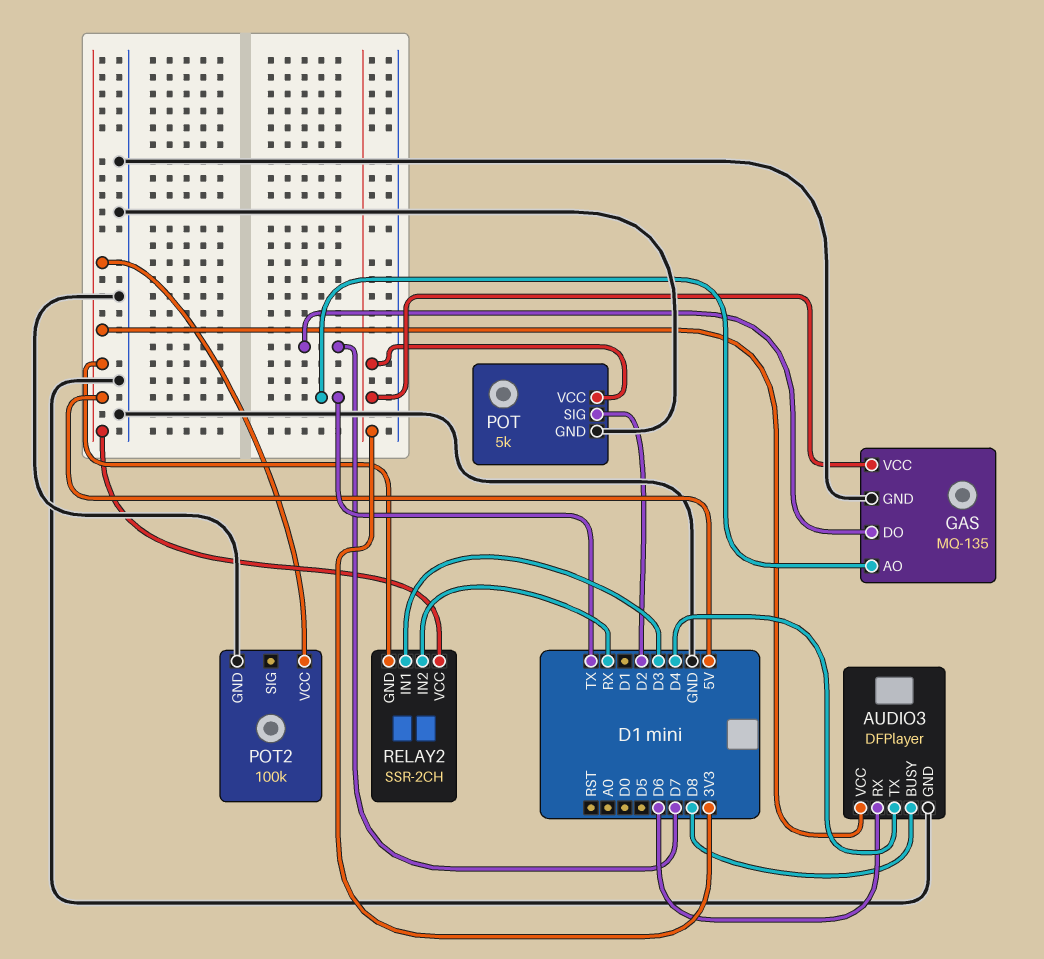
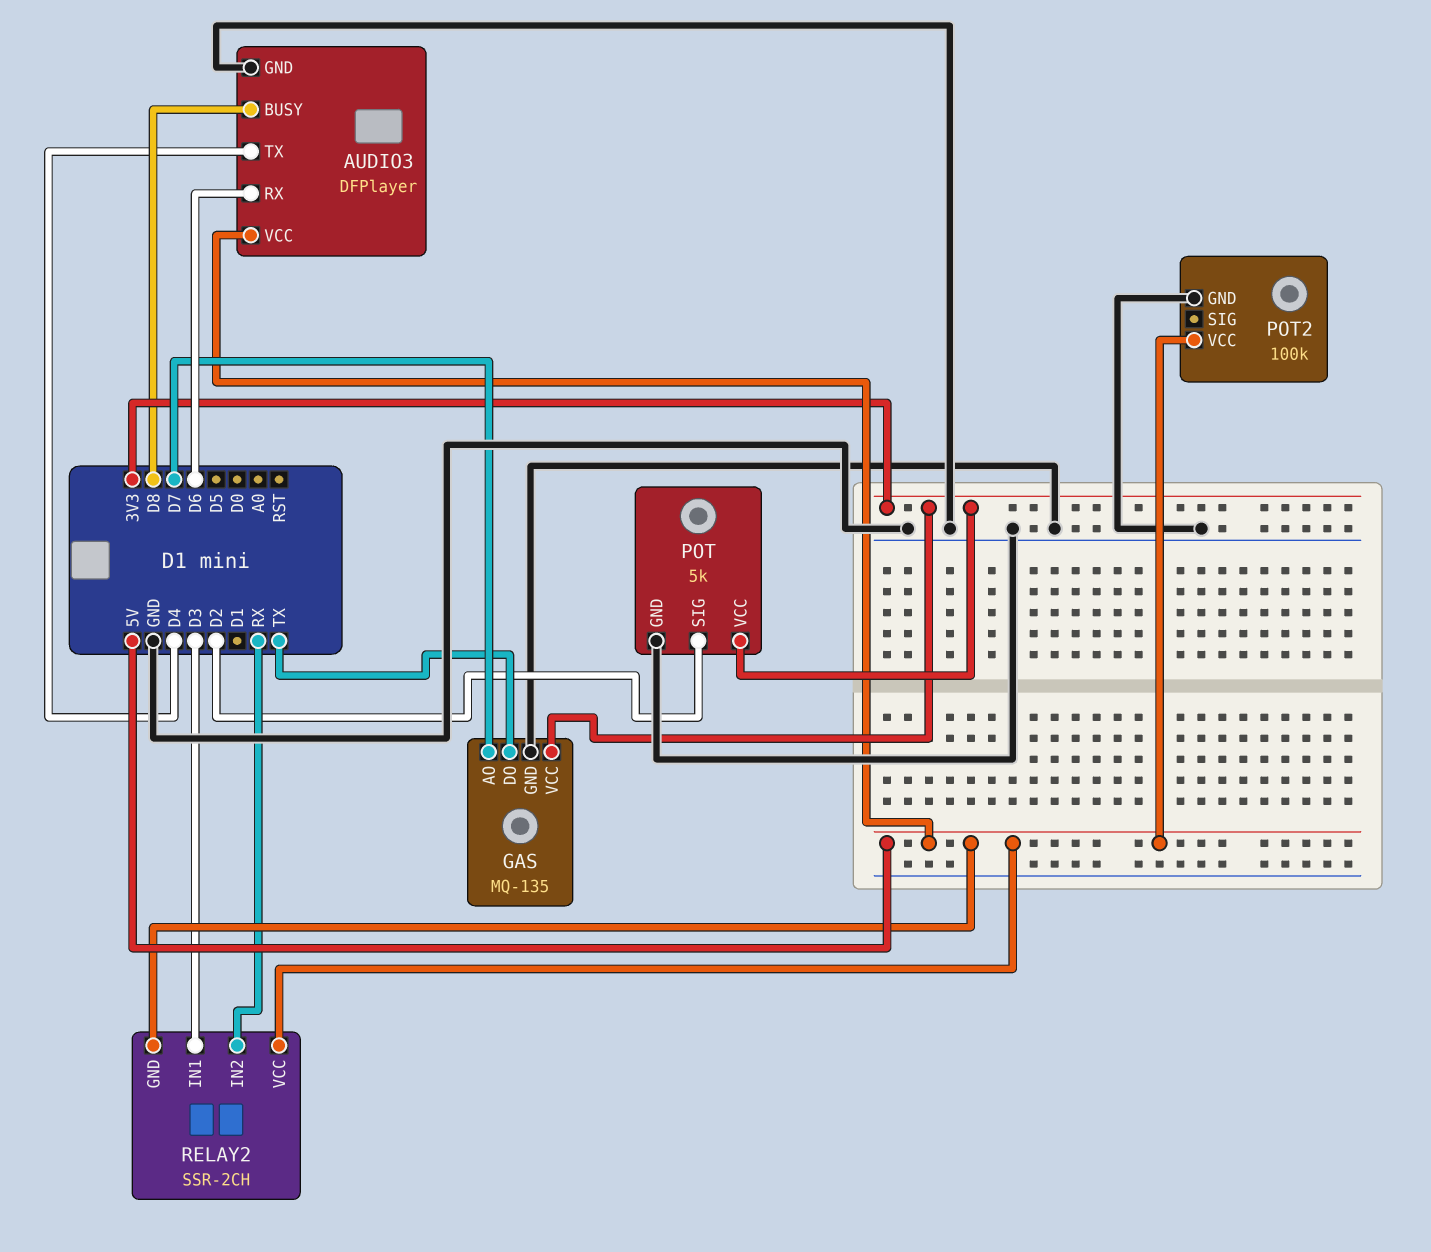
GAS pin AO: TX -> D7
GAS pin DO: D7 -> TX

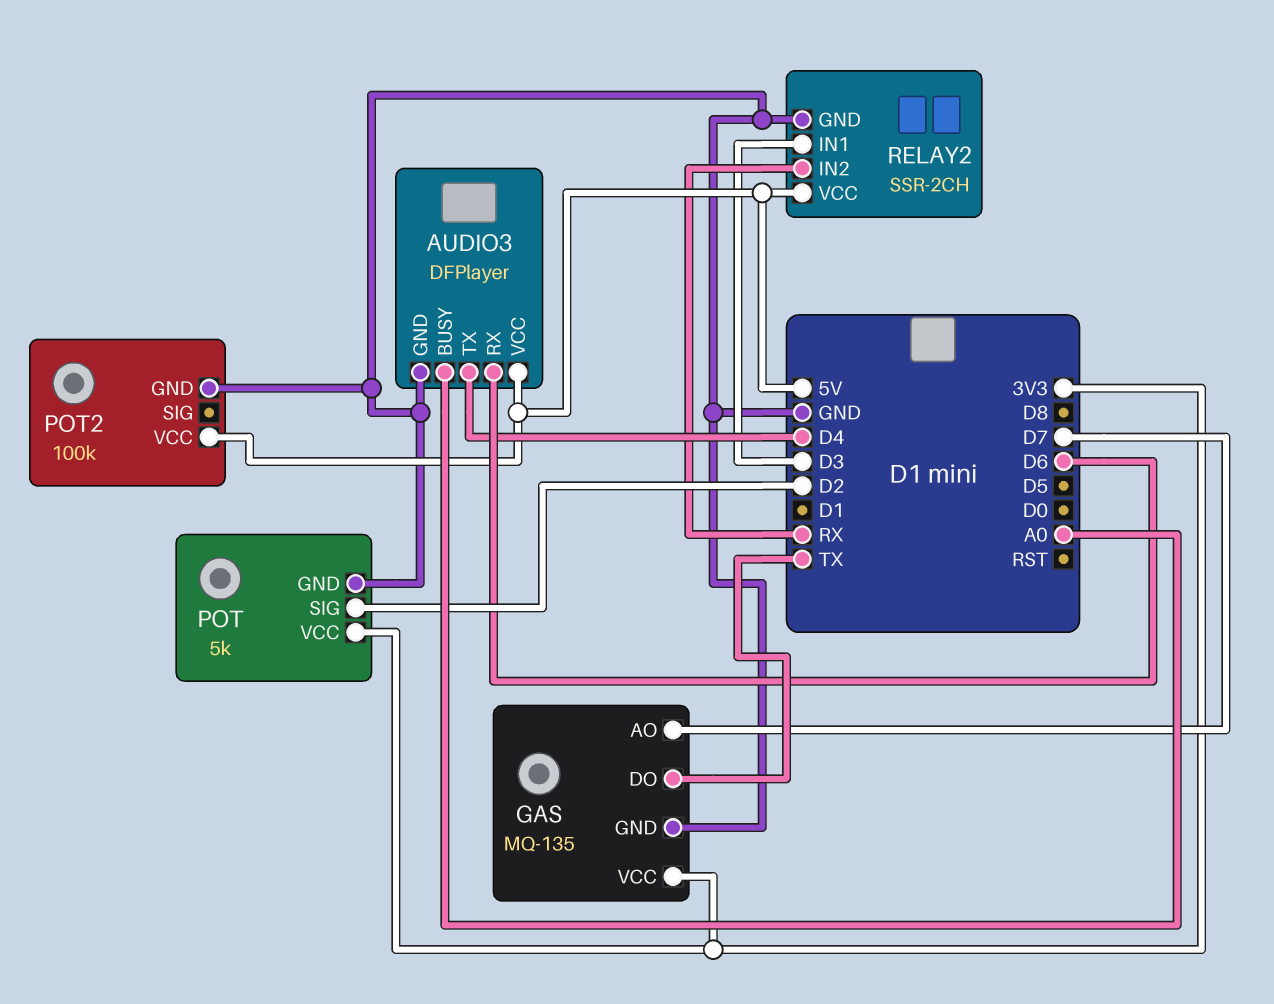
AUDIO3 pin BUSY: D8 -> A0
RELAY2 pin GND: 5V -> GND

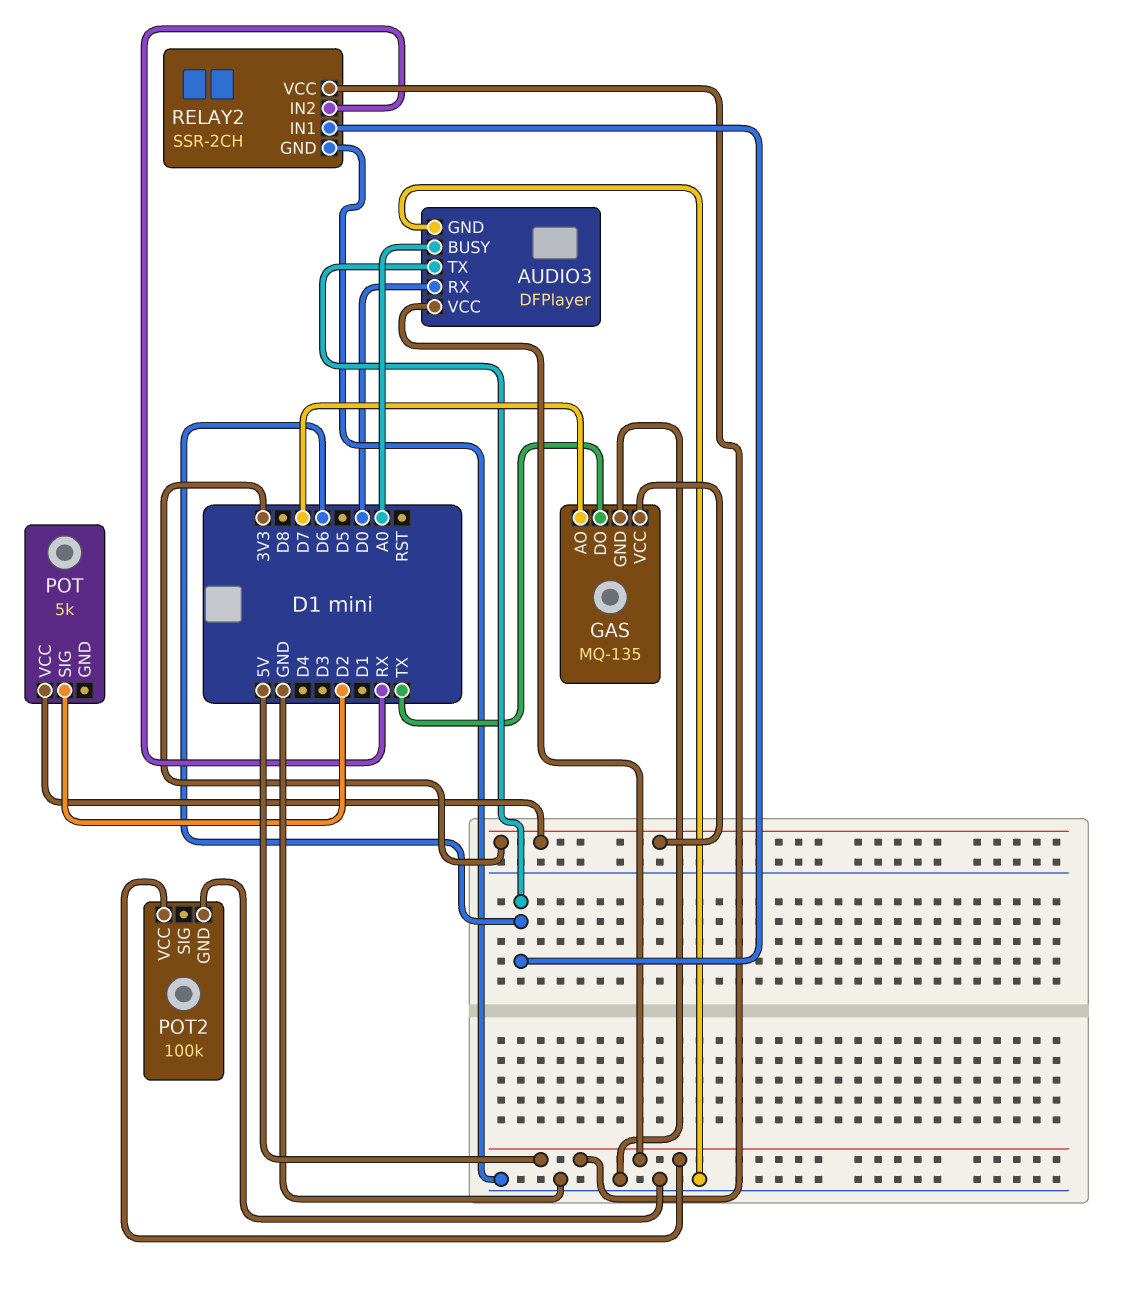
AUDIO3 pin RX: D6 -> D0
AUDIO3 pin TX: D4 -> D6
POT pin GND: GND -> none
RELAY2 pin IN1: D3 -> D6

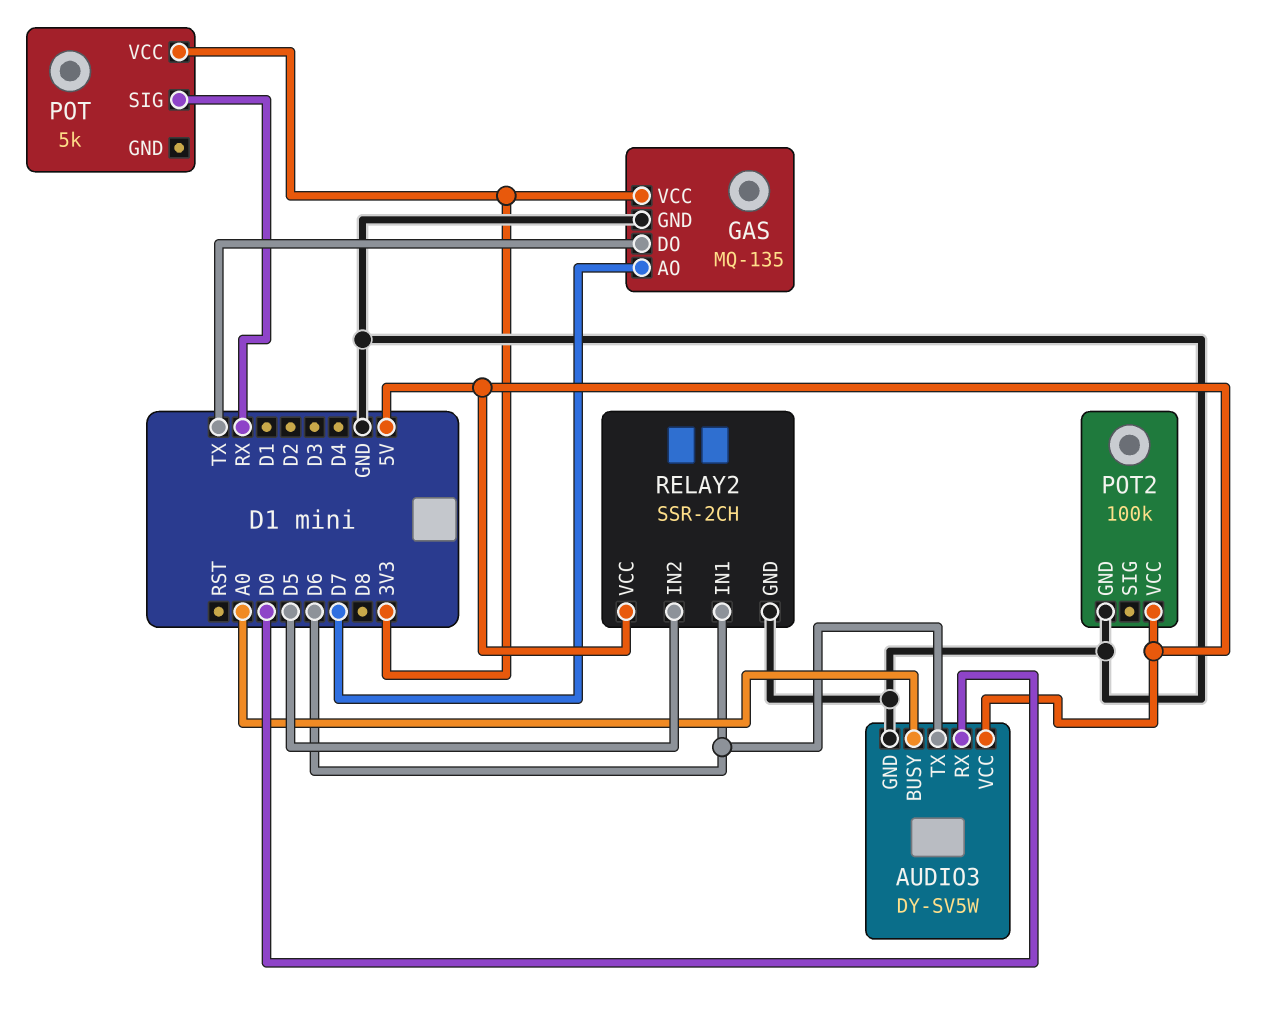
AUDIO3: DFPlayer -> DY-SV5W
POT pin SIG: D2 -> RX
RELAY2 pin IN2: RX -> D5

